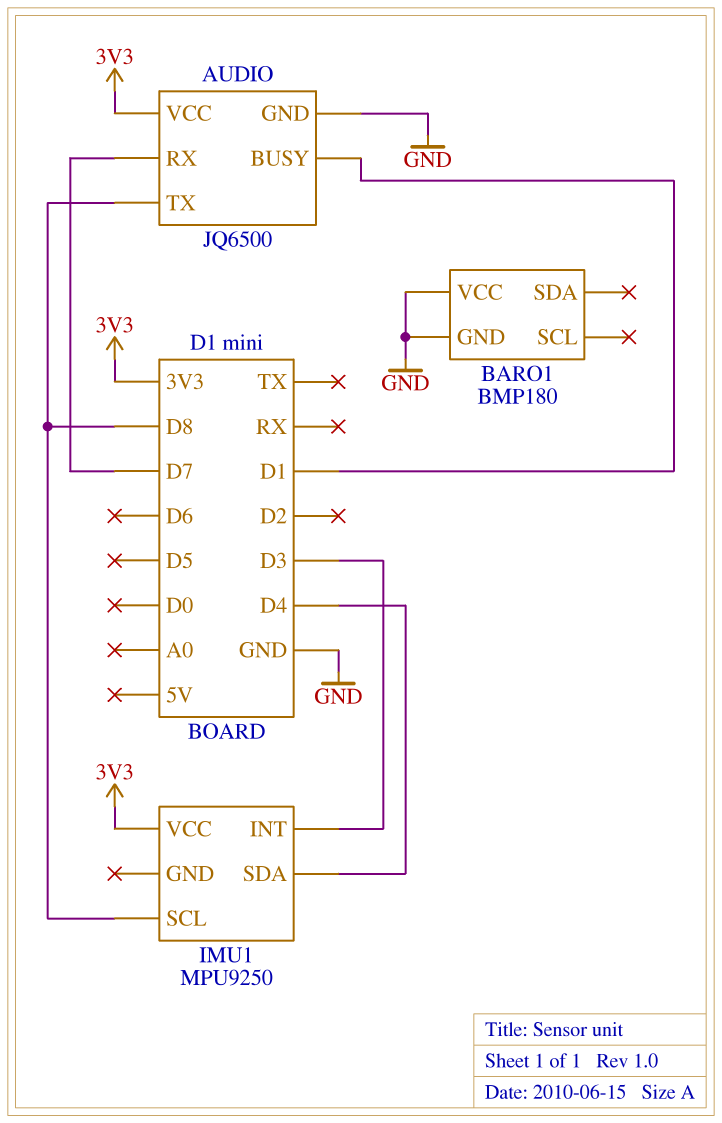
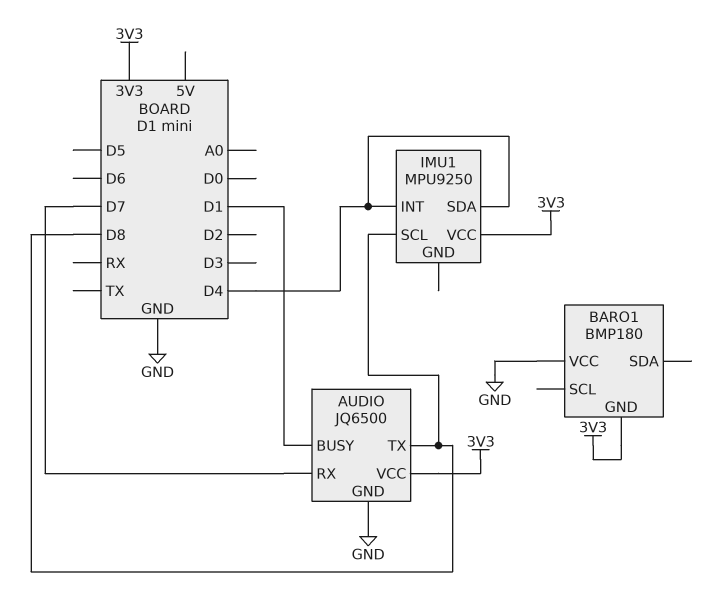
BARO1 pin GND: GND -> 3V3
IMU1 pin INT: D3 -> D4

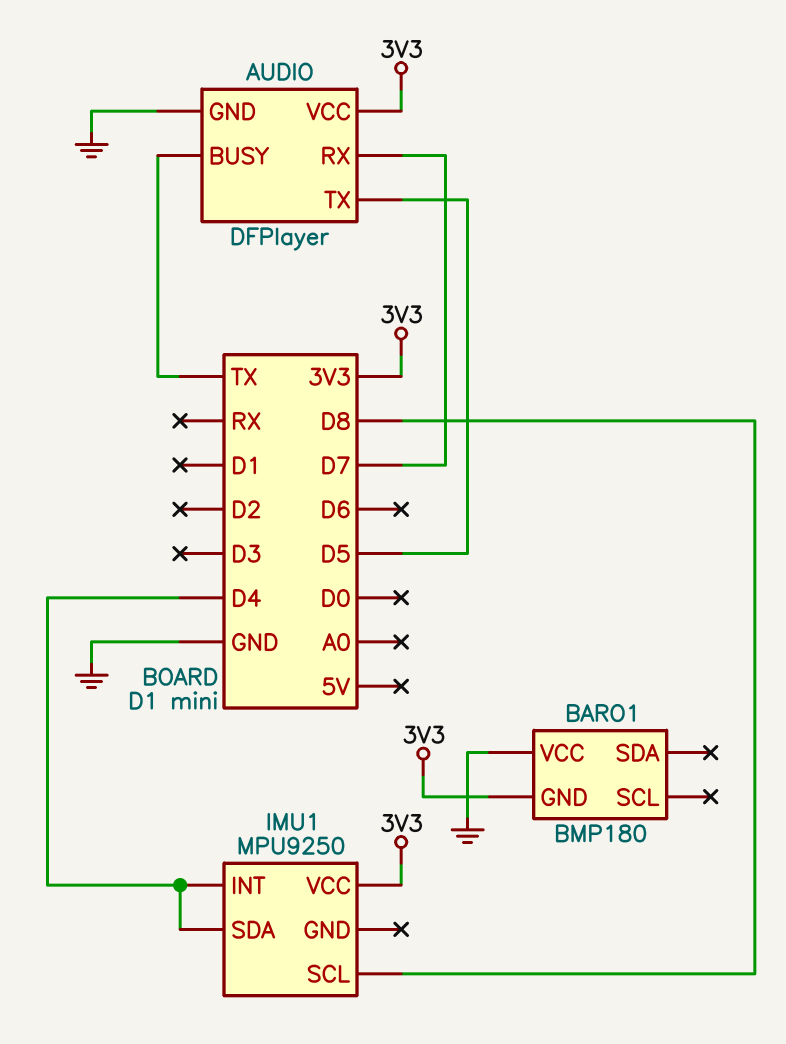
AUDIO: JQ6500 -> DFPlayer
AUDIO pin BUSY: D1 -> TX
AUDIO pin TX: D8 -> D5

